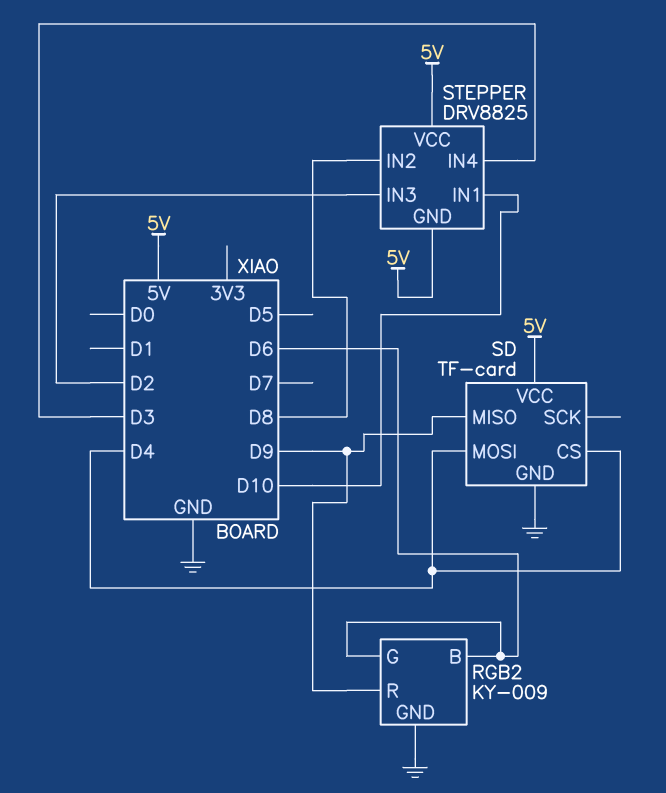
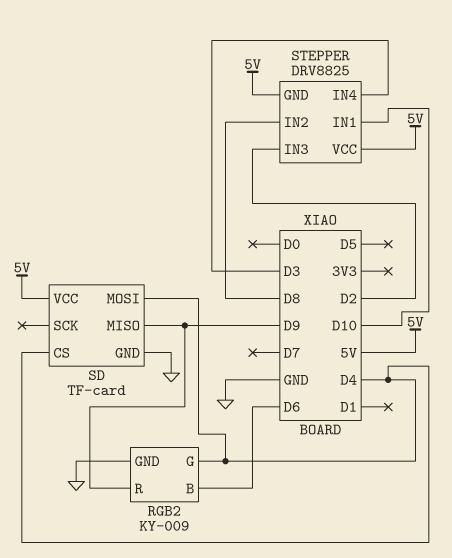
RGB2 pin G: D6 -> D4

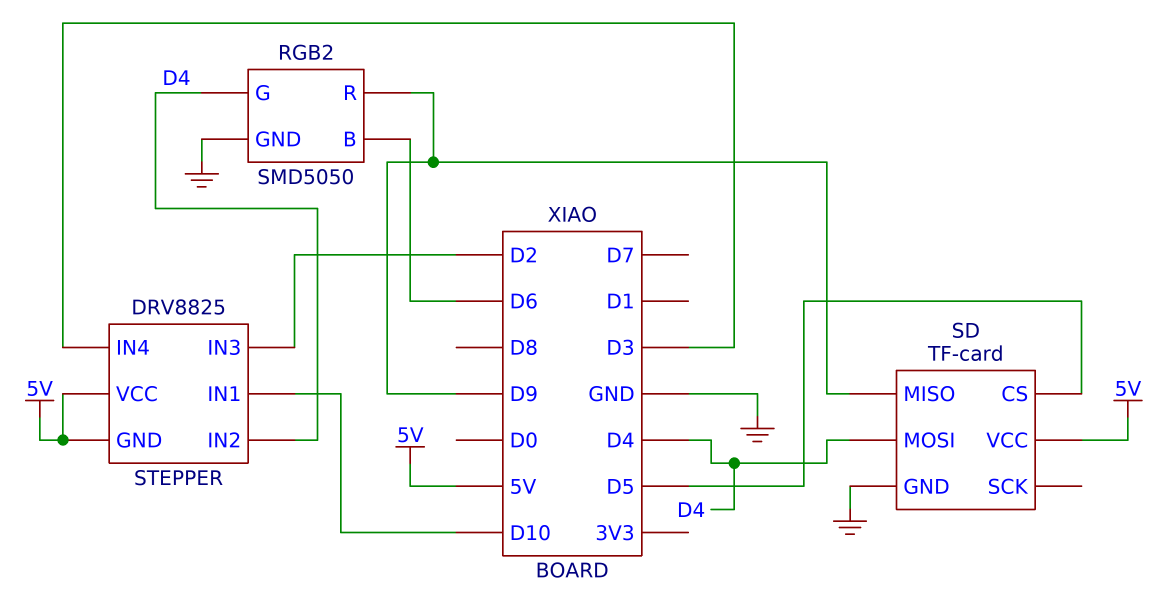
RGB2: KY-009 -> SMD5050
SD pin CS: D4 -> D5
STEPPER pin IN2: D8 -> D4

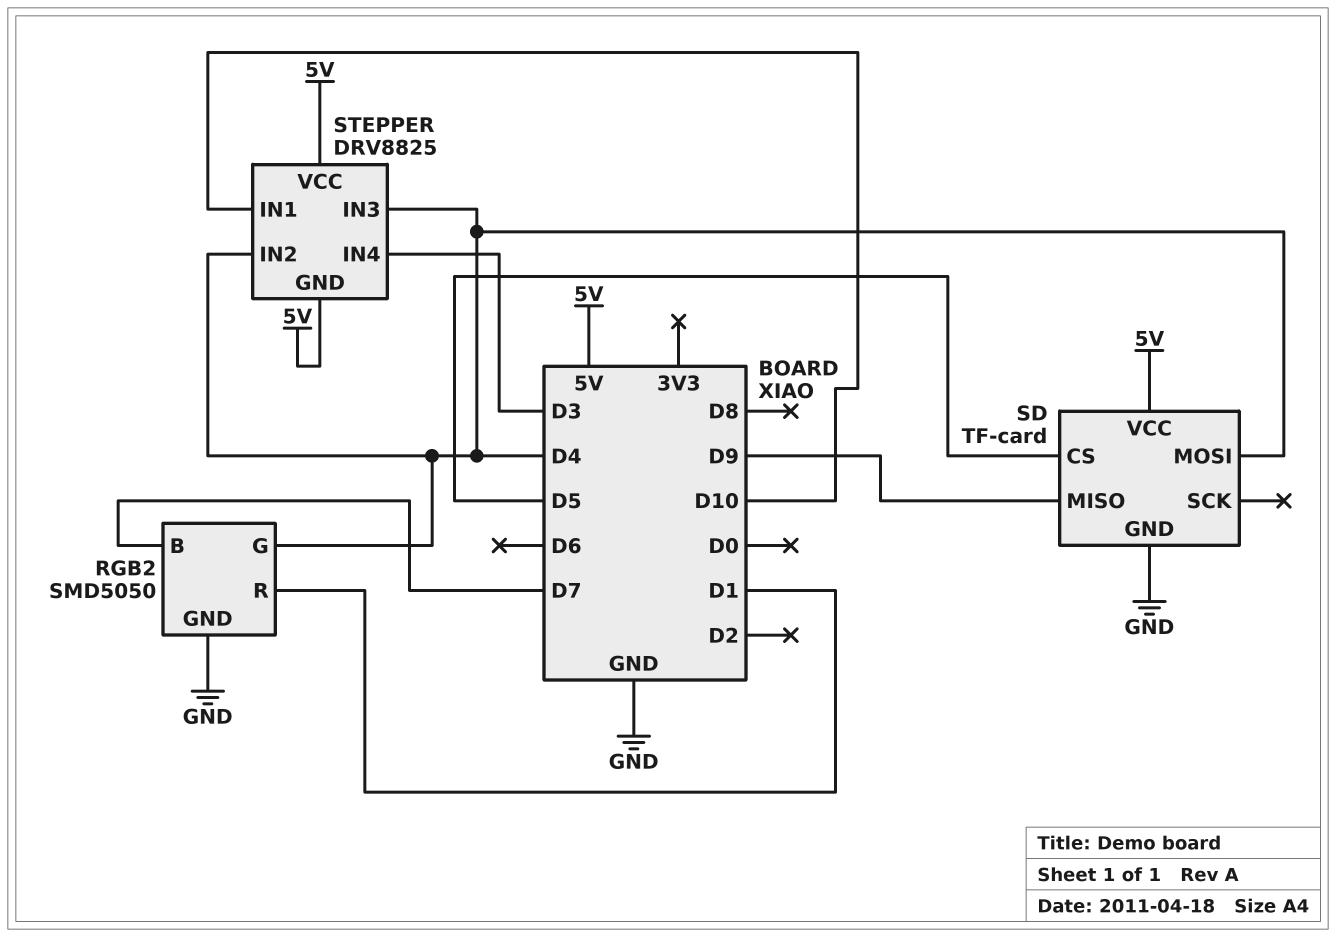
RGB2 pin B: D6 -> D7
RGB2 pin R: D9 -> D1
STEPPER pin IN3: D2 -> D4

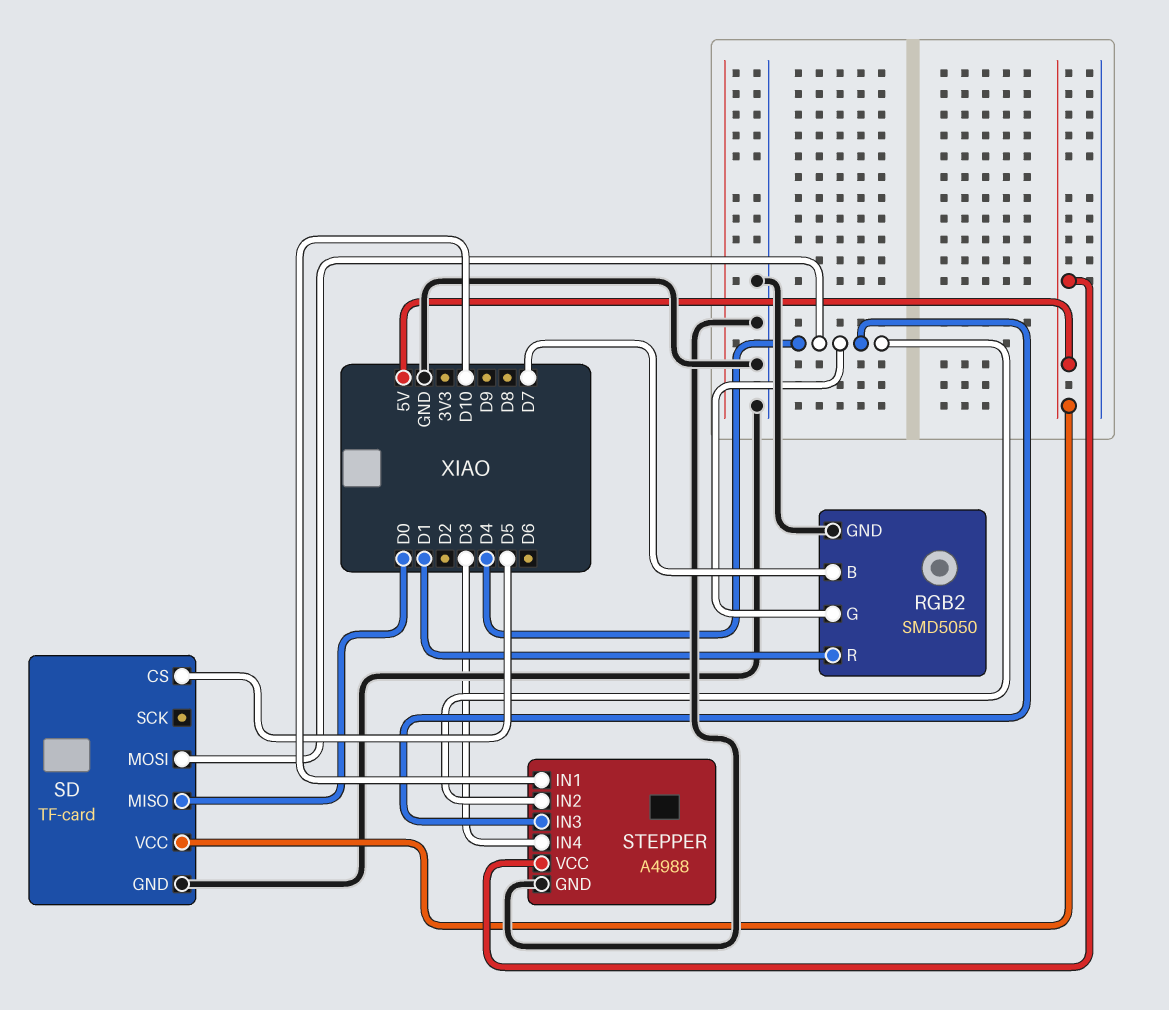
SD pin MISO: D9 -> D0
STEPPER: DRV8825 -> A4988
STEPPER pin GND: 5V -> GND

